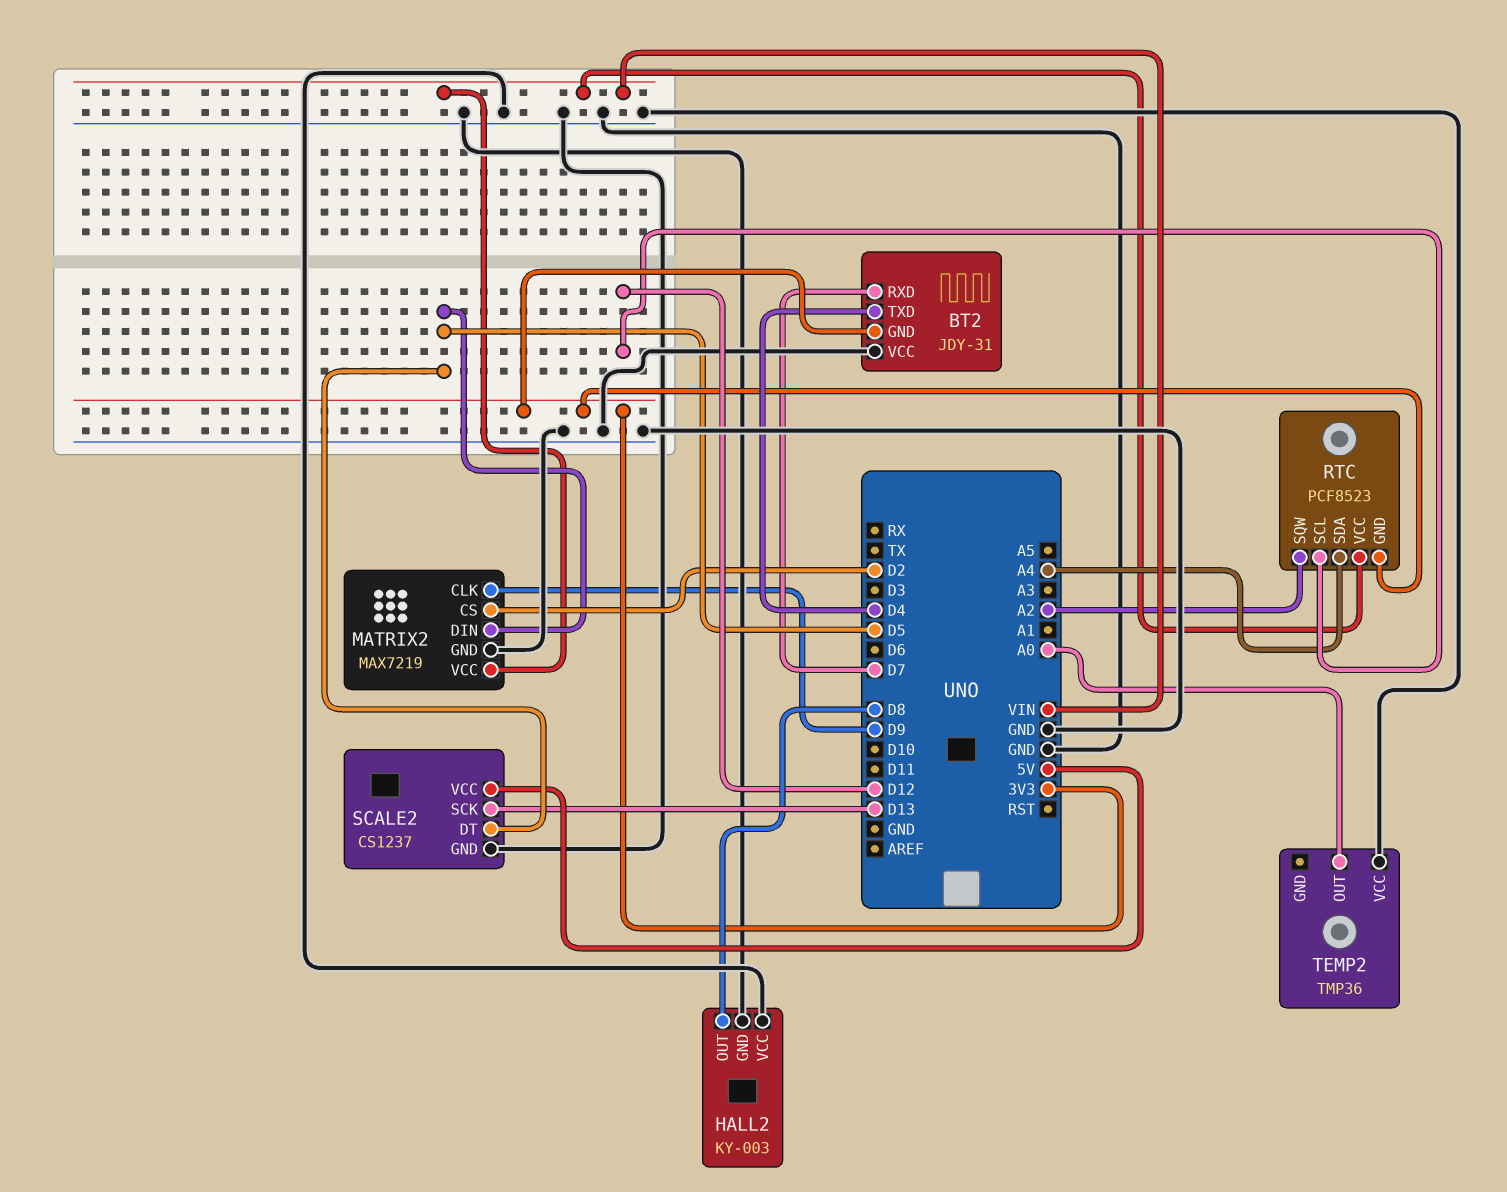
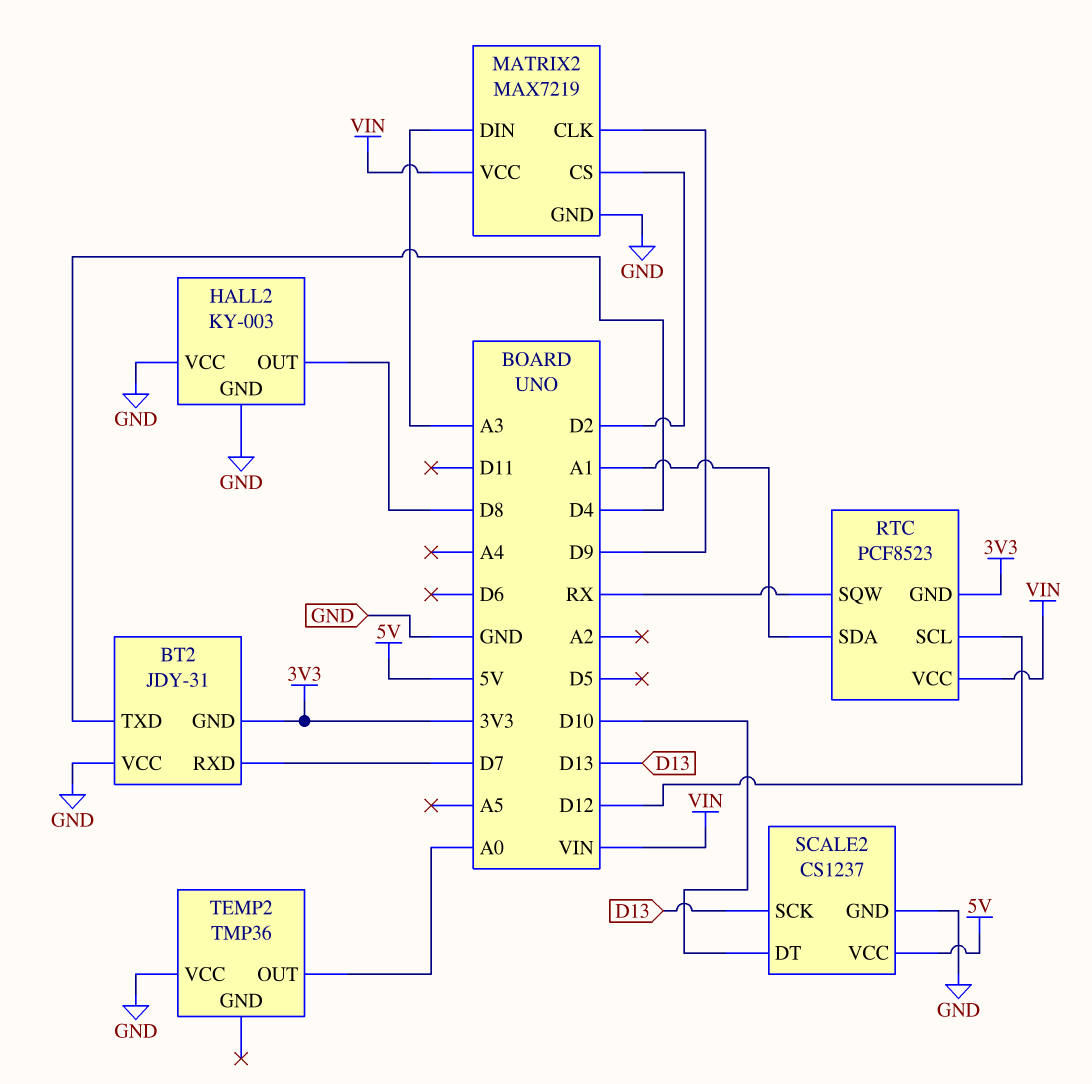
MATRIX2 pin DIN: D5 -> A3
RTC pin SDA: A4 -> A1
RTC pin SQW: A2 -> RX
SCALE2 pin DT: D5 -> D10

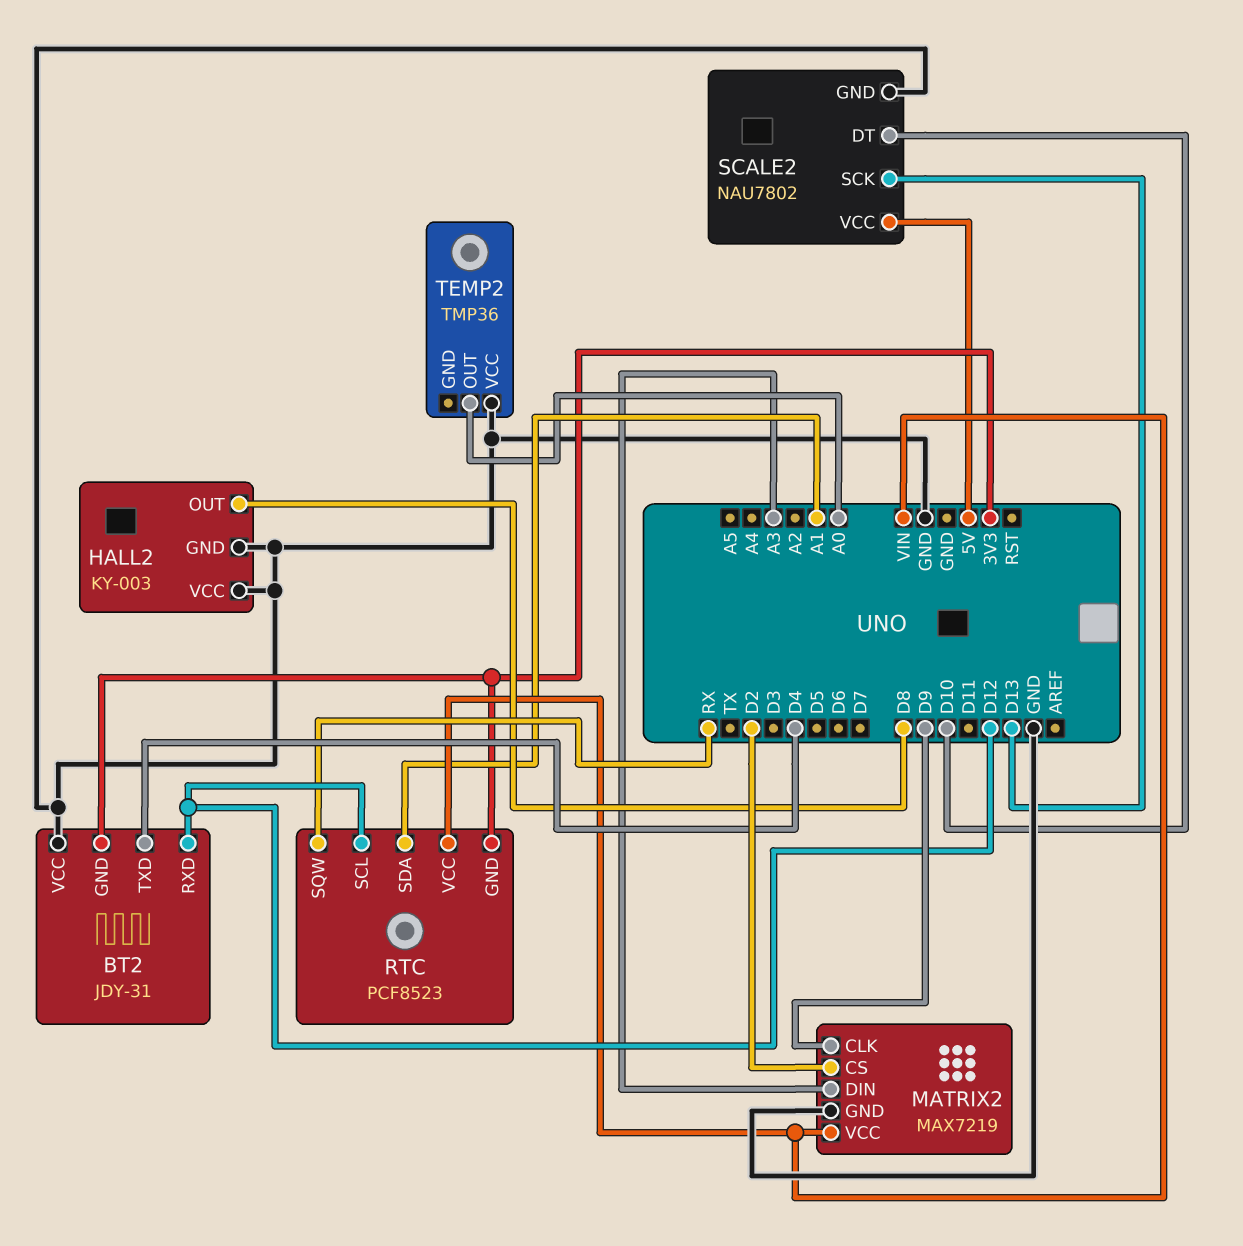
BT2 pin RXD: D7 -> D12
SCALE2: CS1237 -> NAU7802

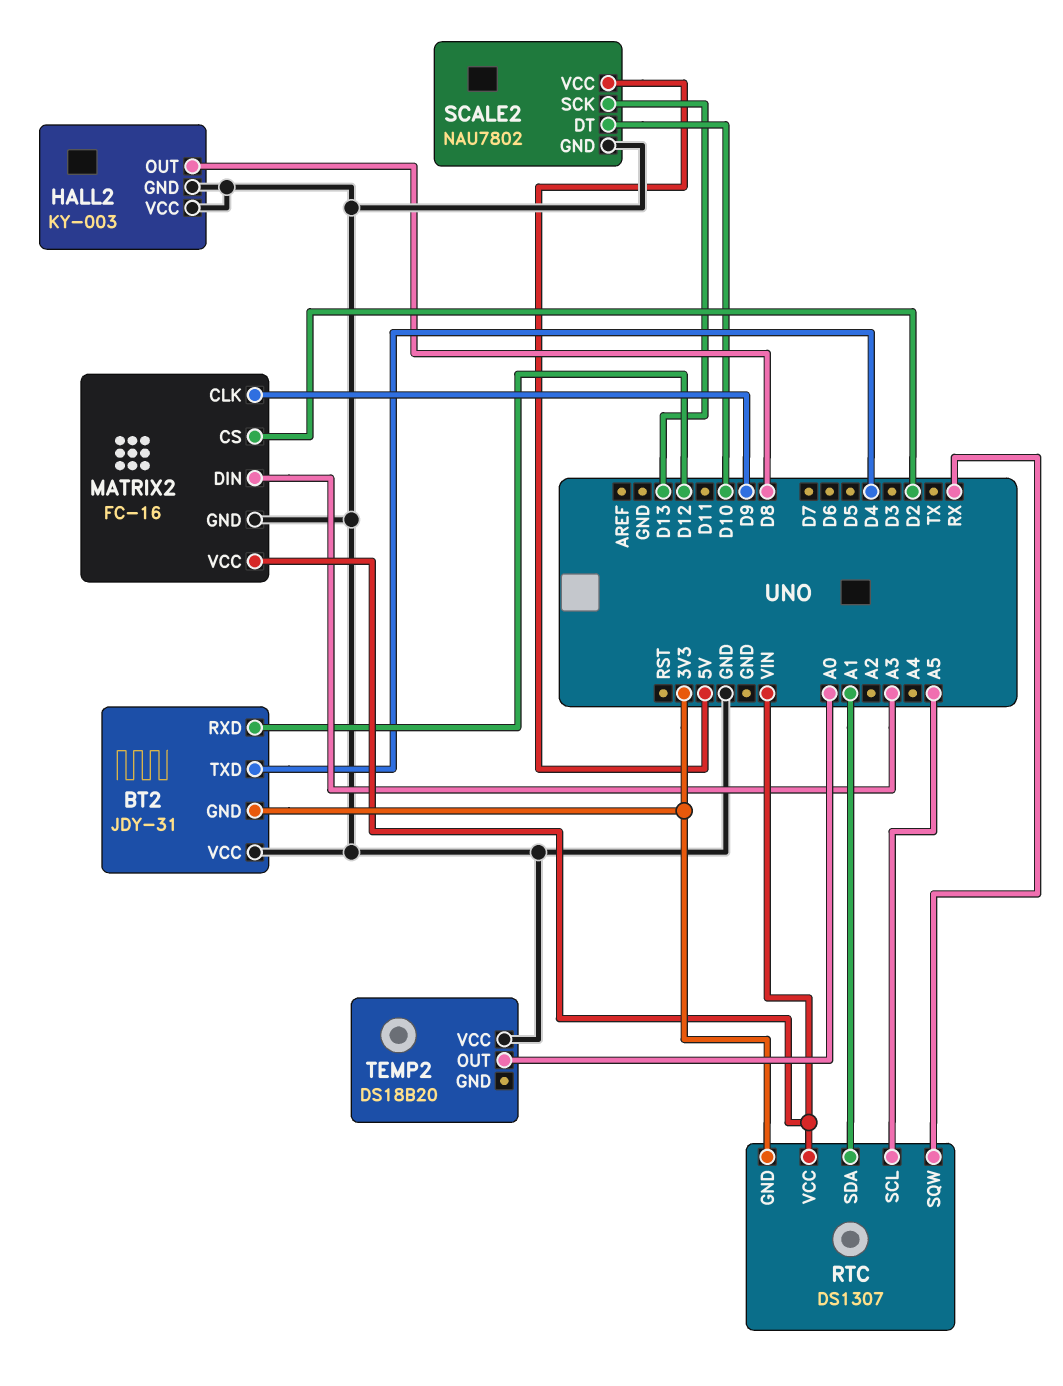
MATRIX2: MAX7219 -> FC-16
RTC: PCF8523 -> DS1307
RTC pin SCL: D12 -> A5
TEMP2: TMP36 -> DS18B20

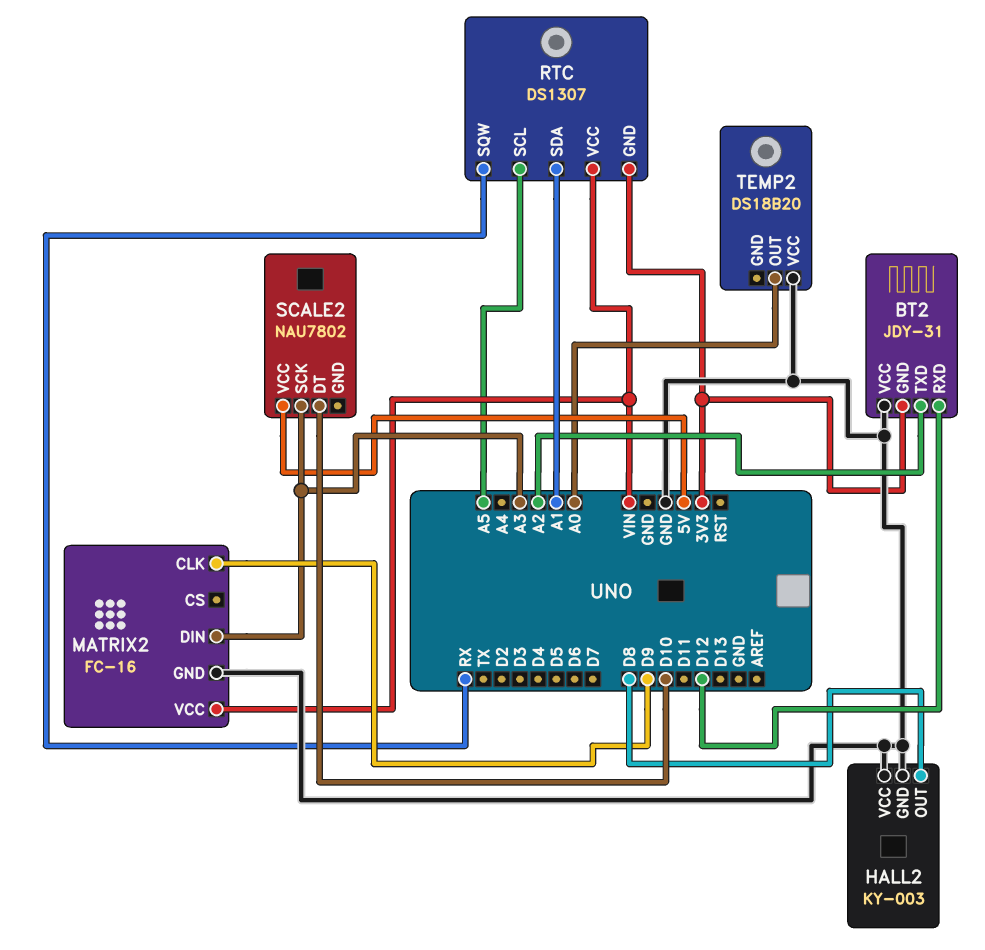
BT2 pin TXD: D4 -> A2
MATRIX2 pin CS: D2 -> none
SCALE2 pin GND: GND -> none
SCALE2 pin SCK: D13 -> A3

